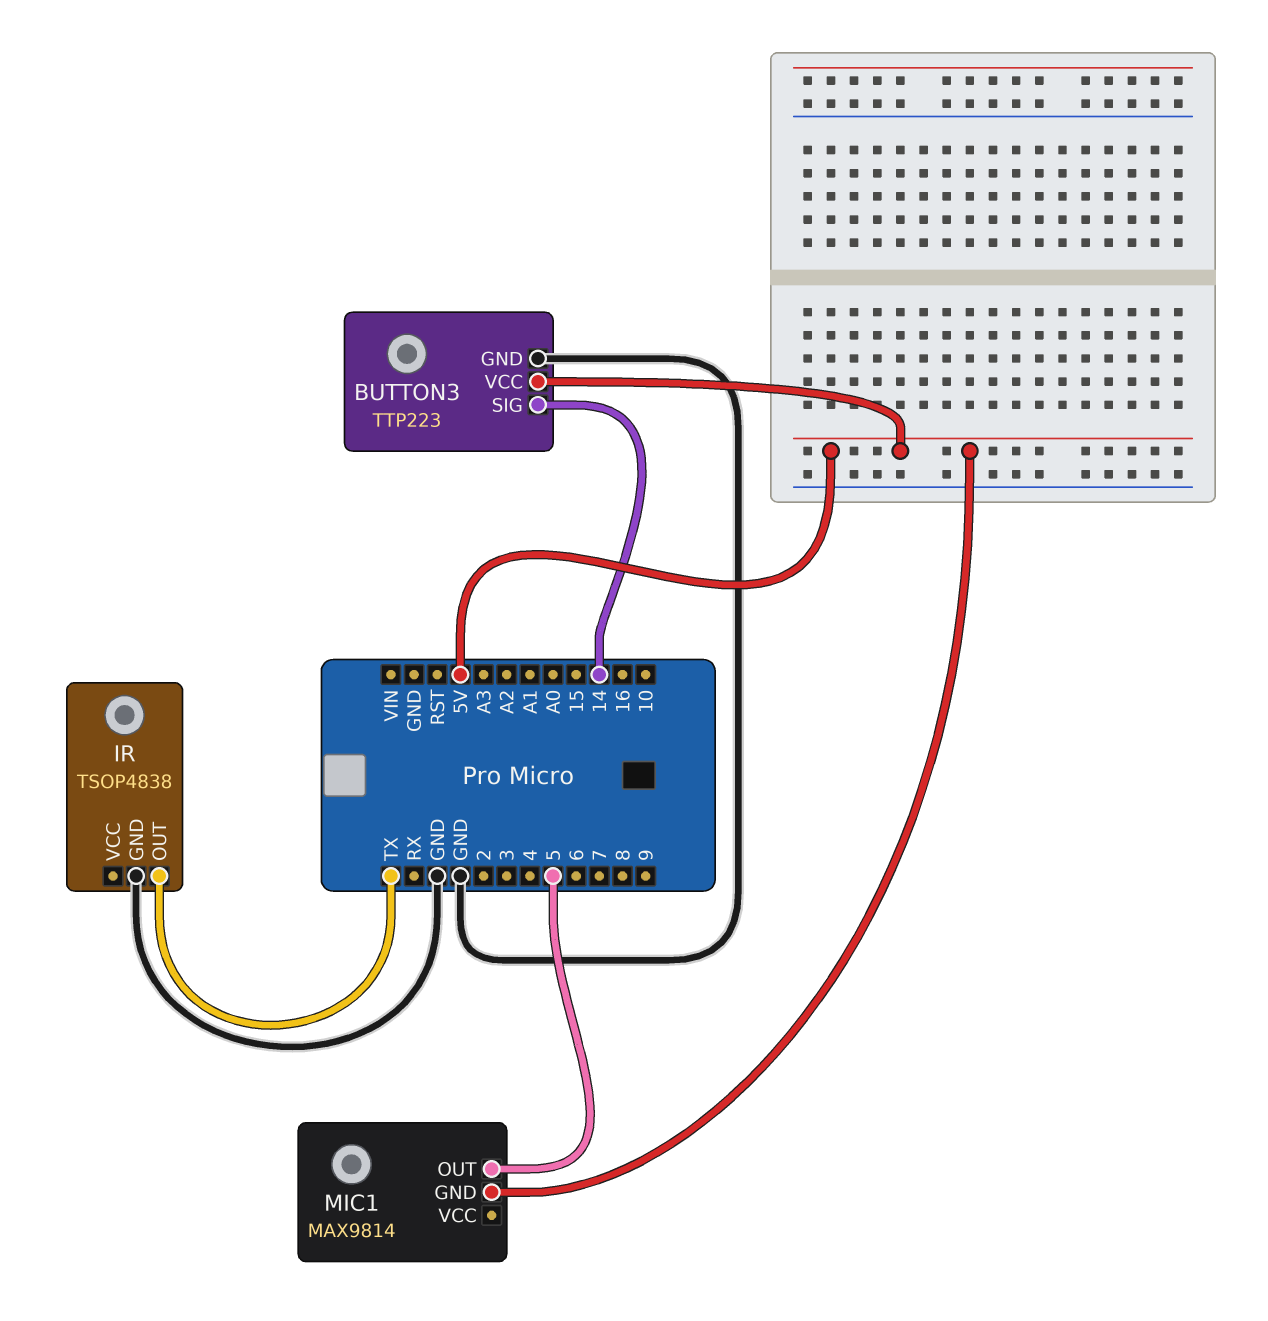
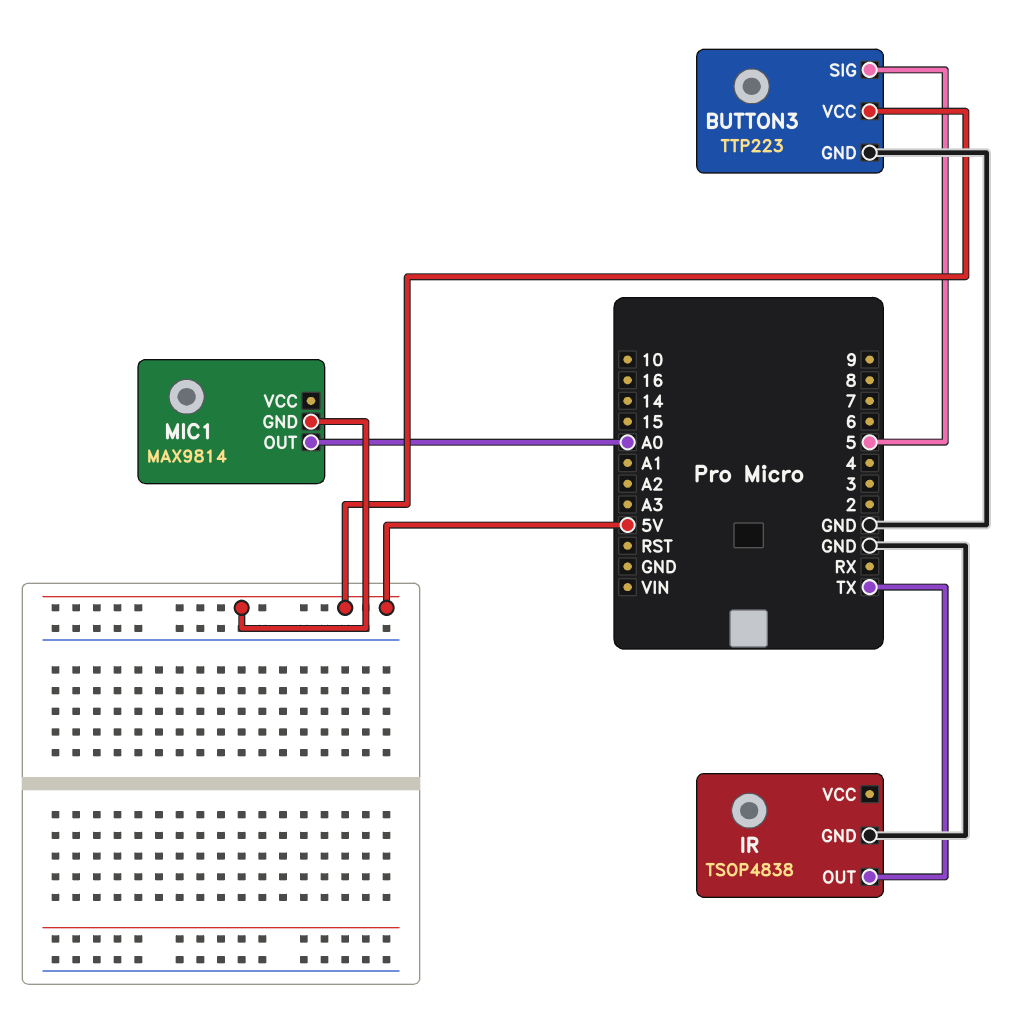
BUTTON3 pin SIG: 14 -> 5
MIC1 pin OUT: 5 -> A0

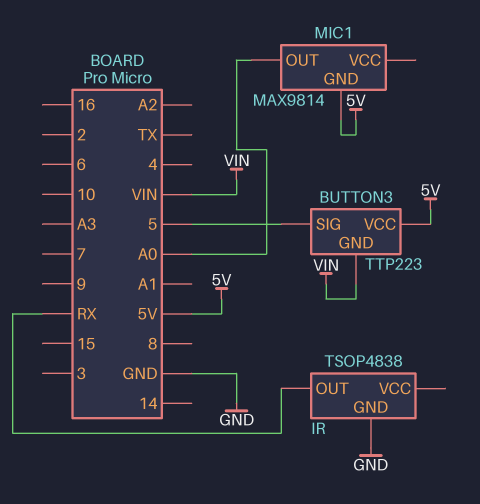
BUTTON3 pin GND: GND -> VIN
IR pin OUT: TX -> RX

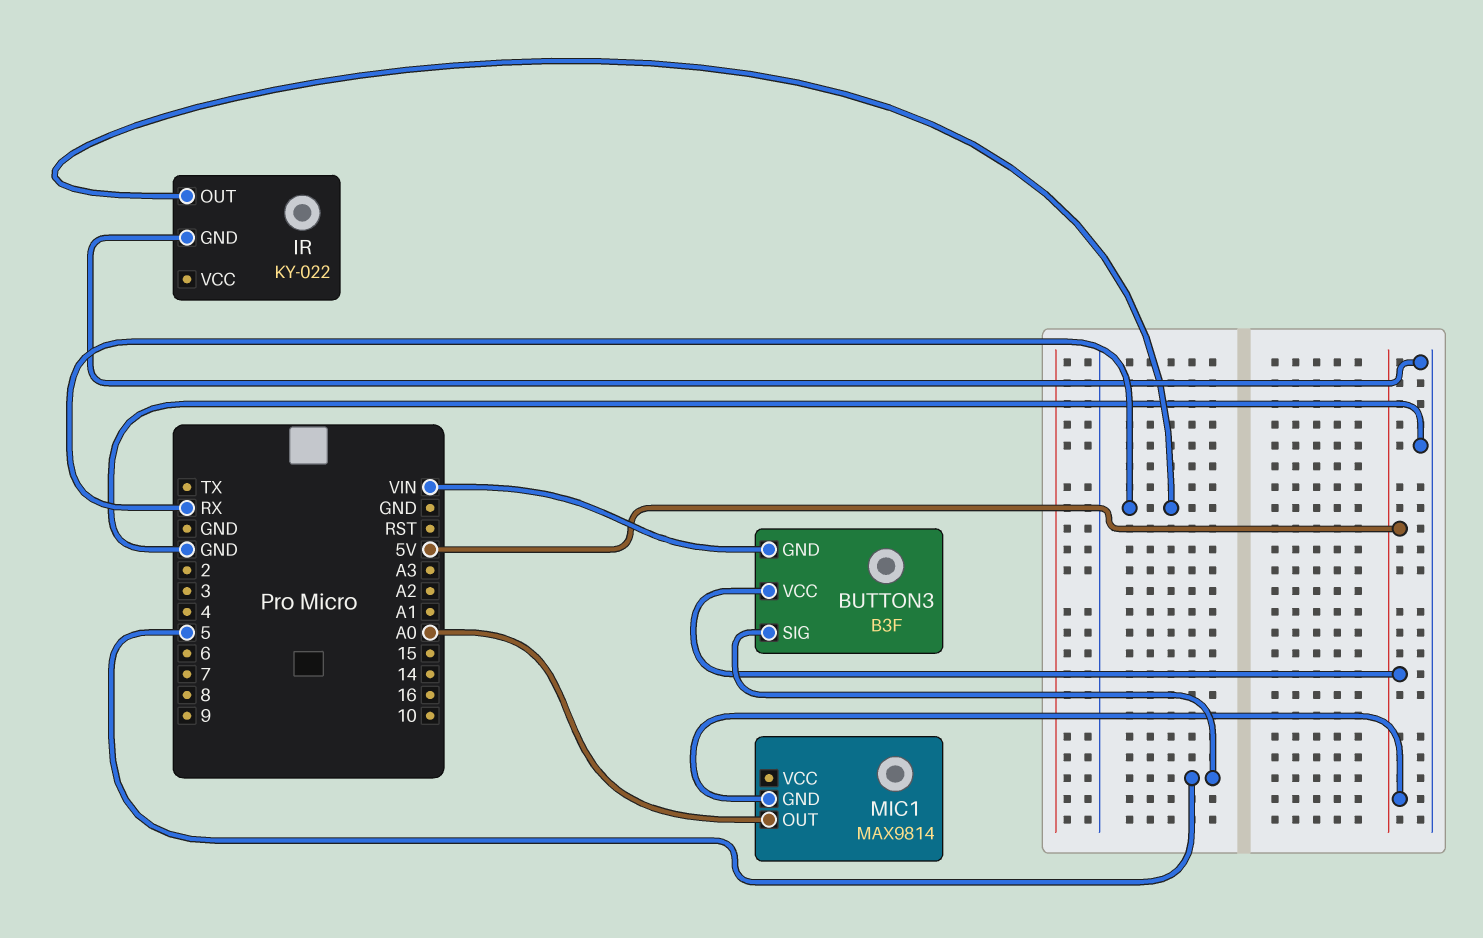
BUTTON3: TTP223 -> B3F
IR: TSOP4838 -> KY-022

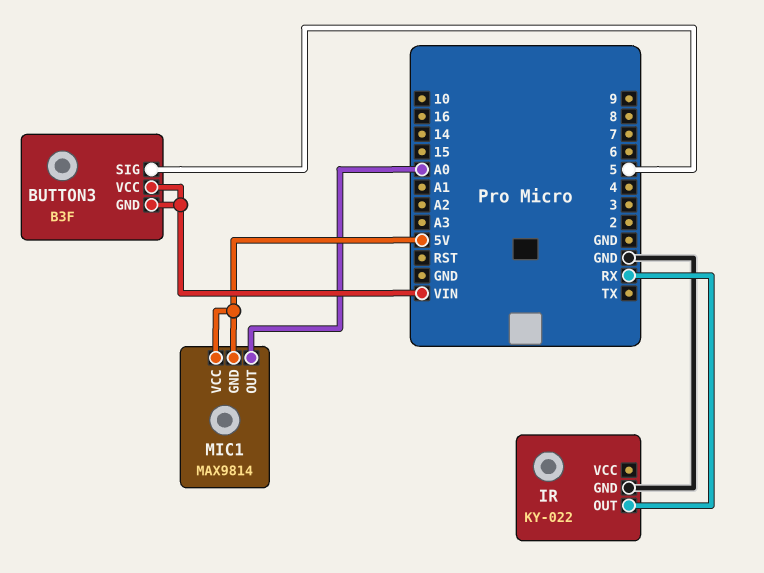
BUTTON3 pin VCC: 5V -> VIN
MIC1 pin VCC: none -> 5V

